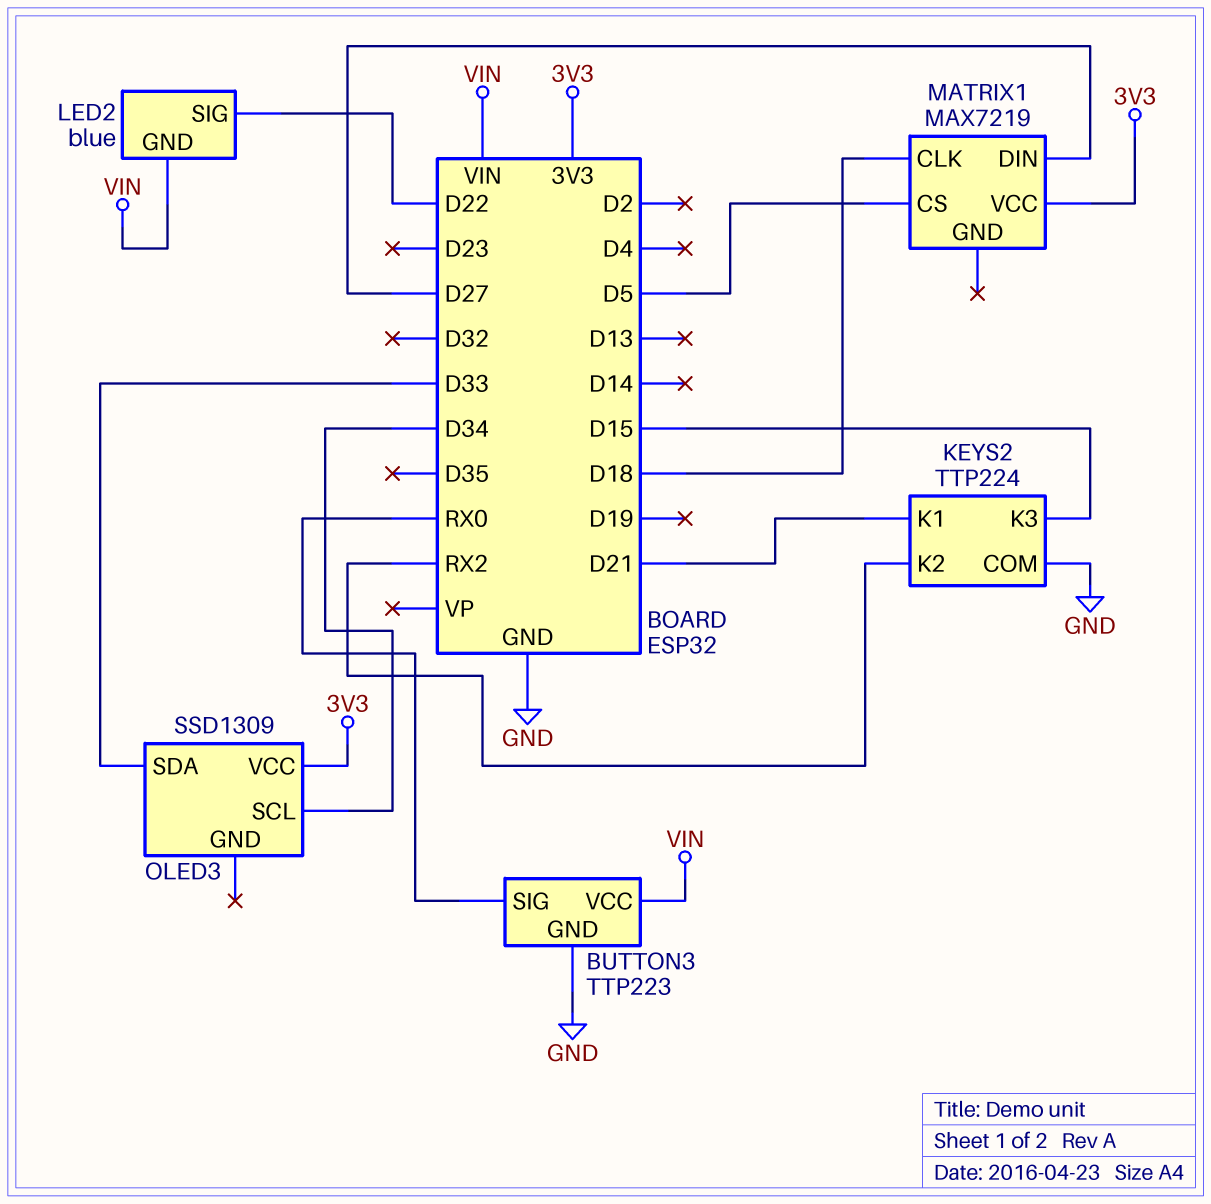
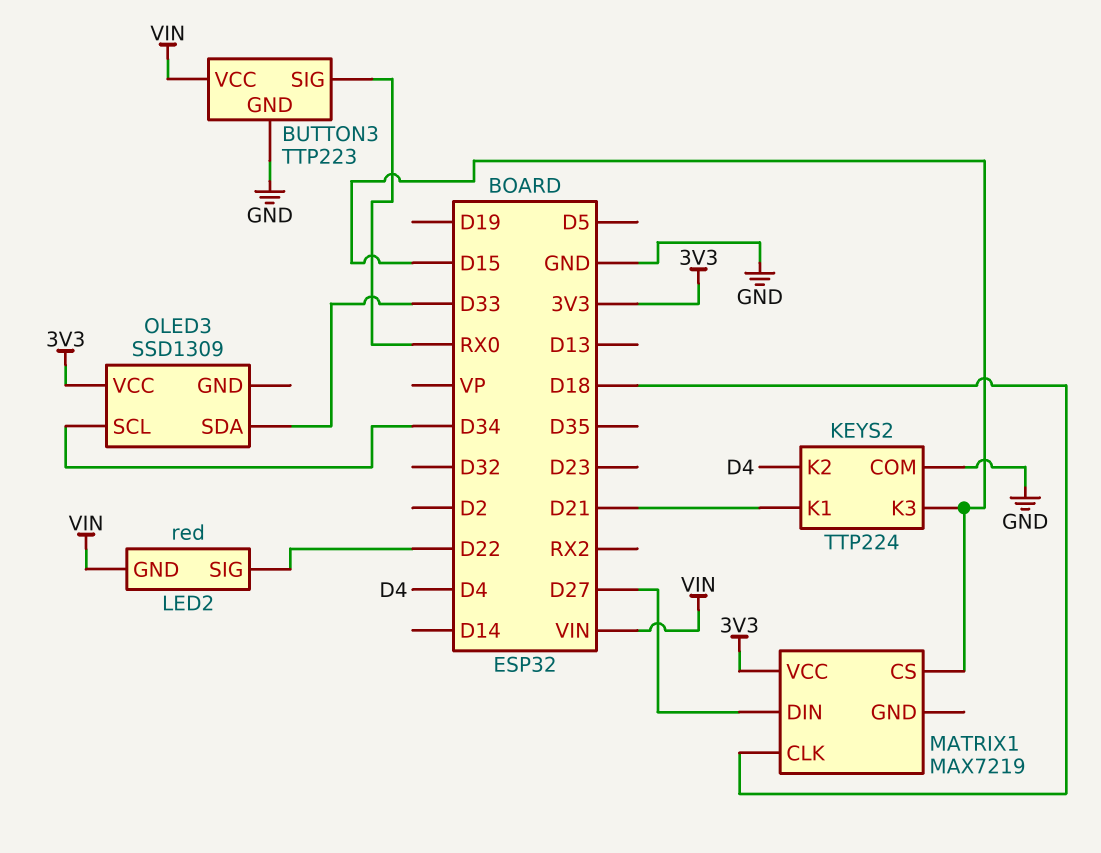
KEYS2 pin K2: RX2 -> D4
LED2: blue -> red
MATRIX1 pin CS: D5 -> D15

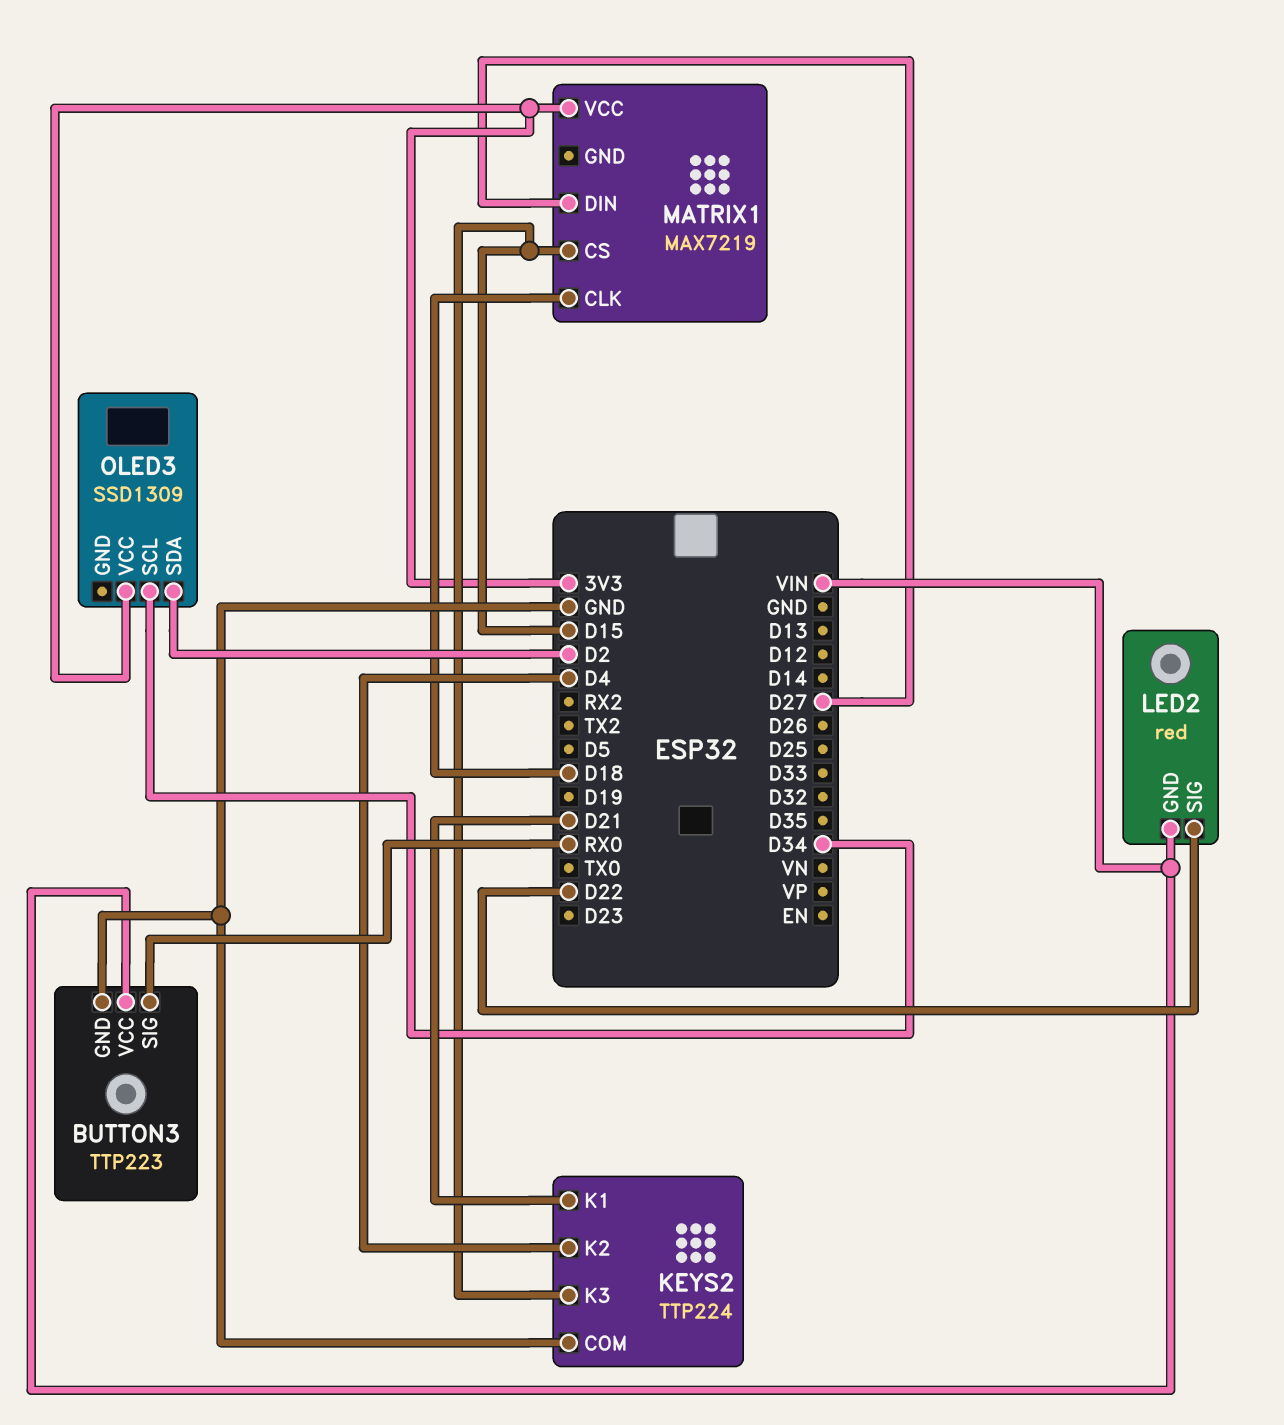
OLED3 pin SDA: D33 -> D2

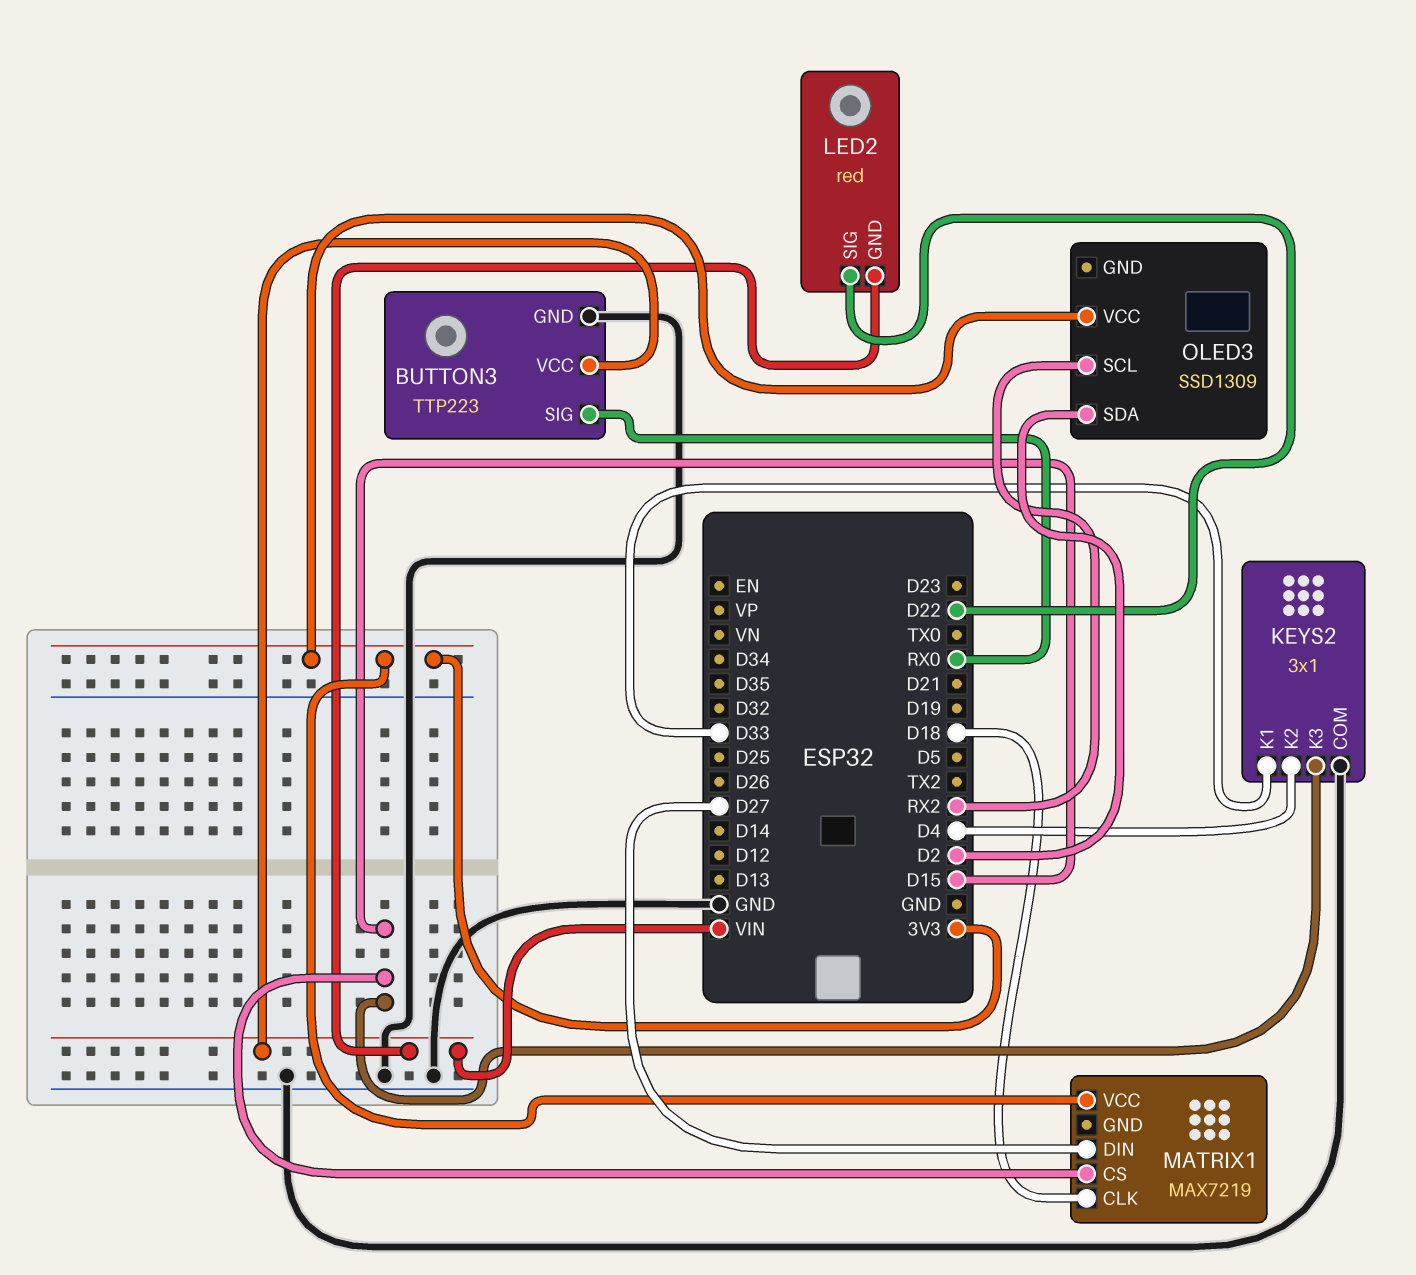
KEYS2: TTP224 -> 3x1
KEYS2 pin K1: D21 -> D33
OLED3 pin SCL: D34 -> RX2

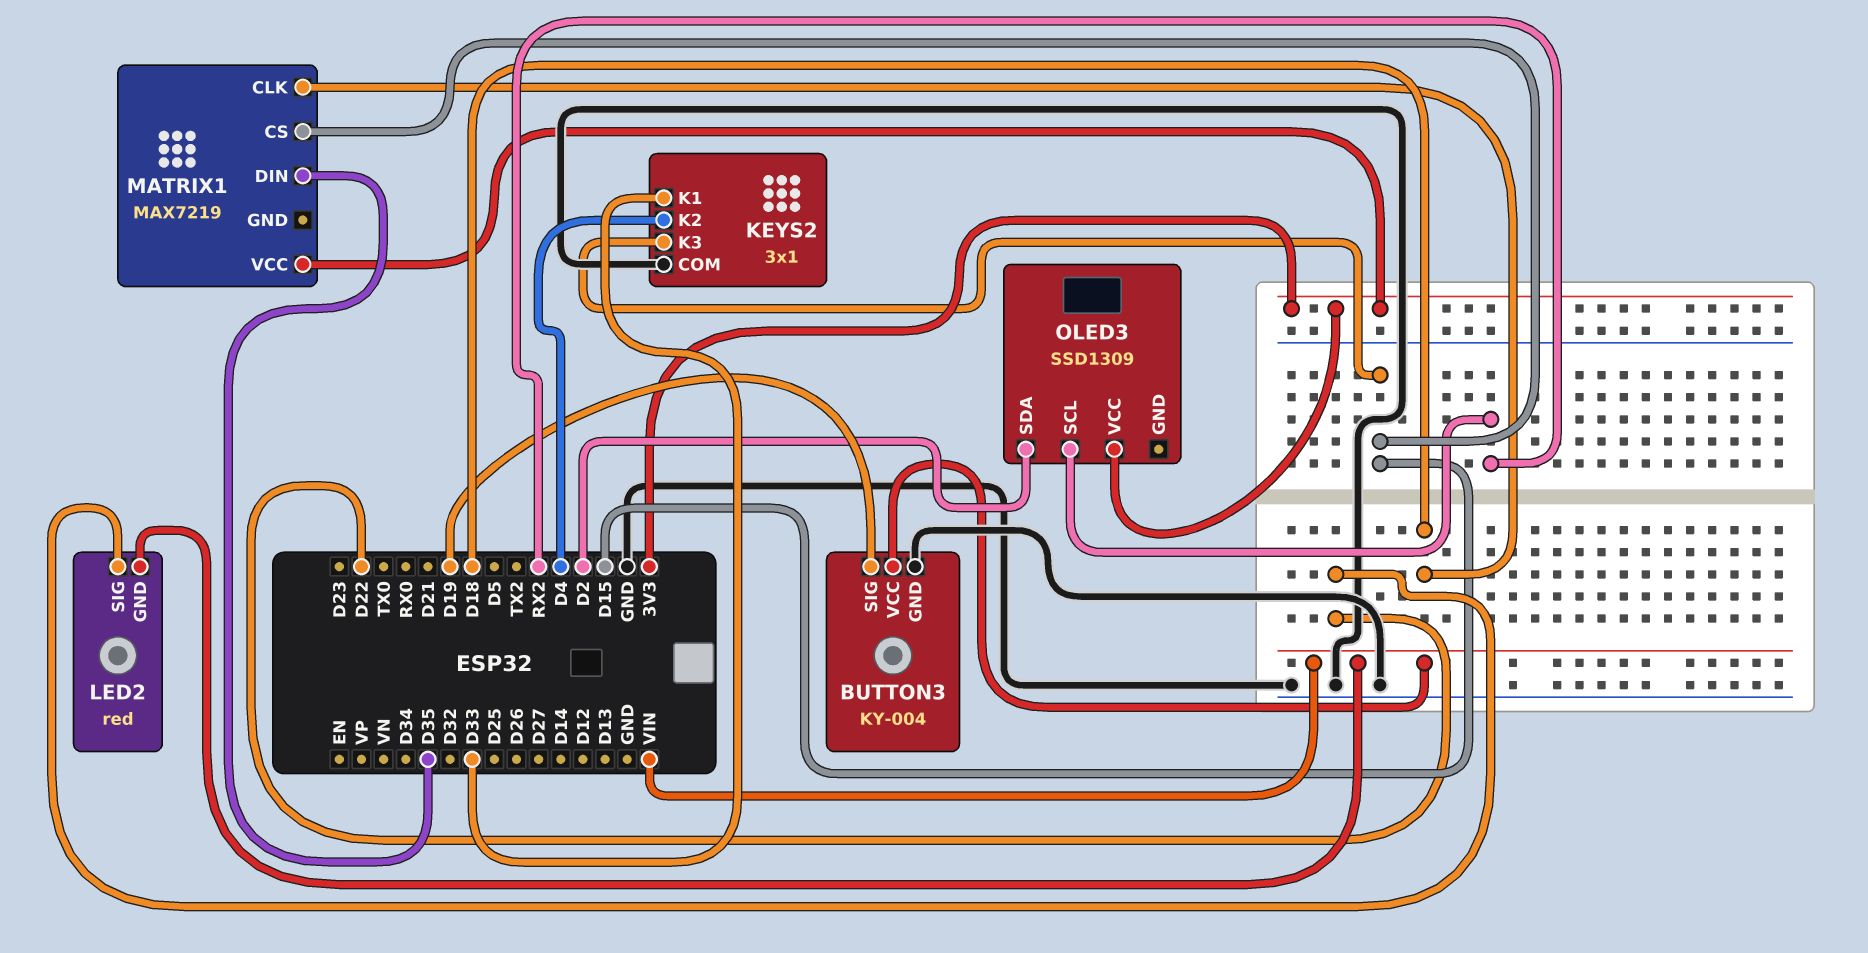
BUTTON3: TTP223 -> KY-004
BUTTON3 pin SIG: RX0 -> D19
MATRIX1 pin DIN: D27 -> D35

